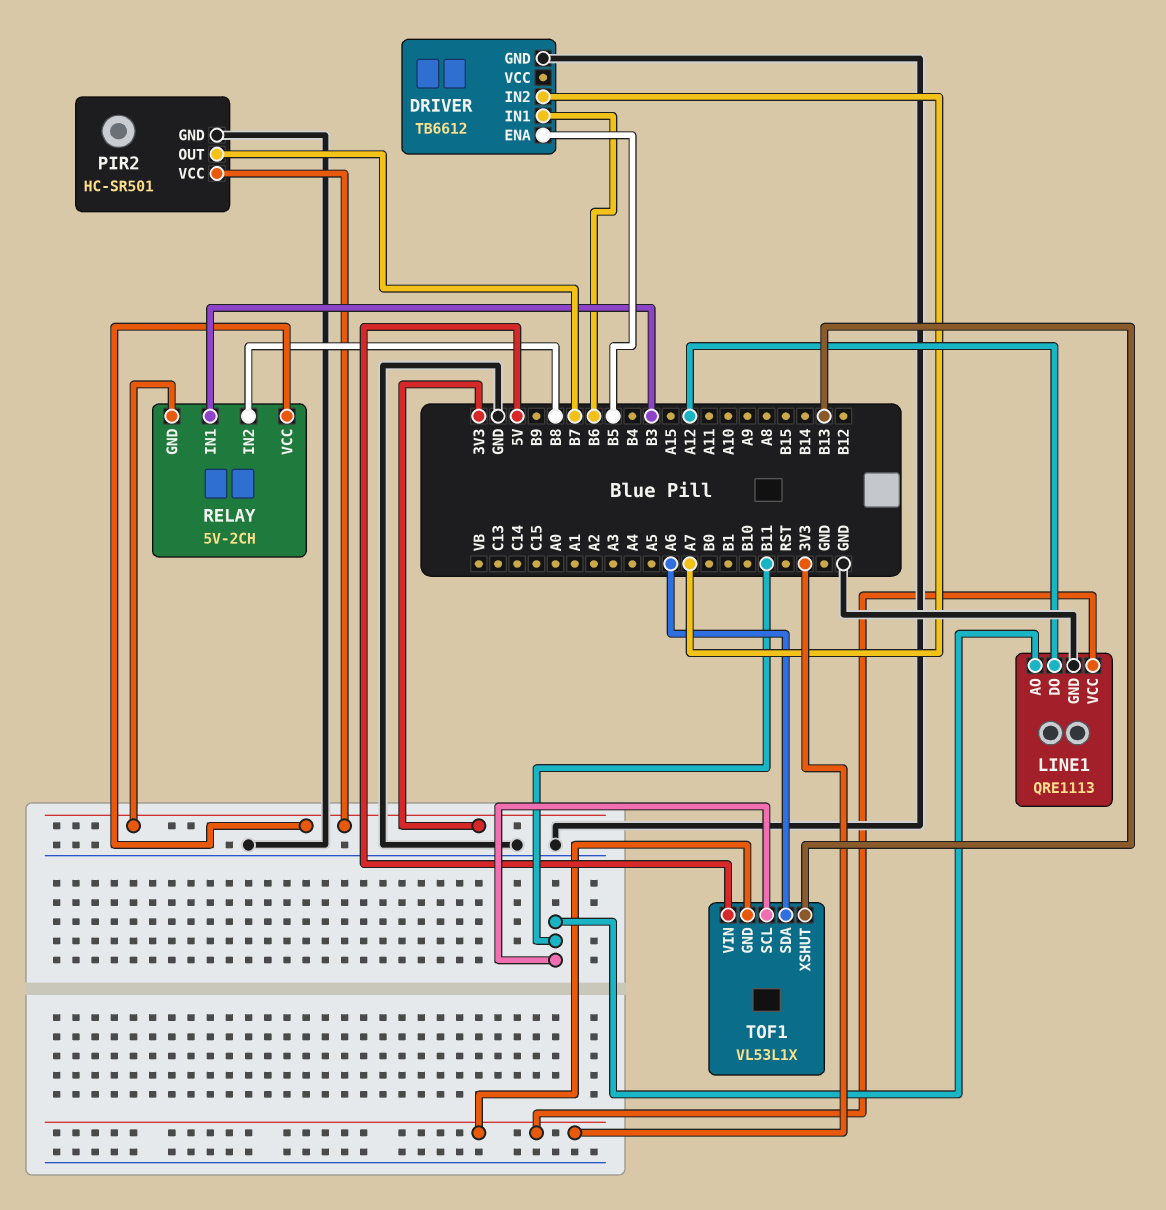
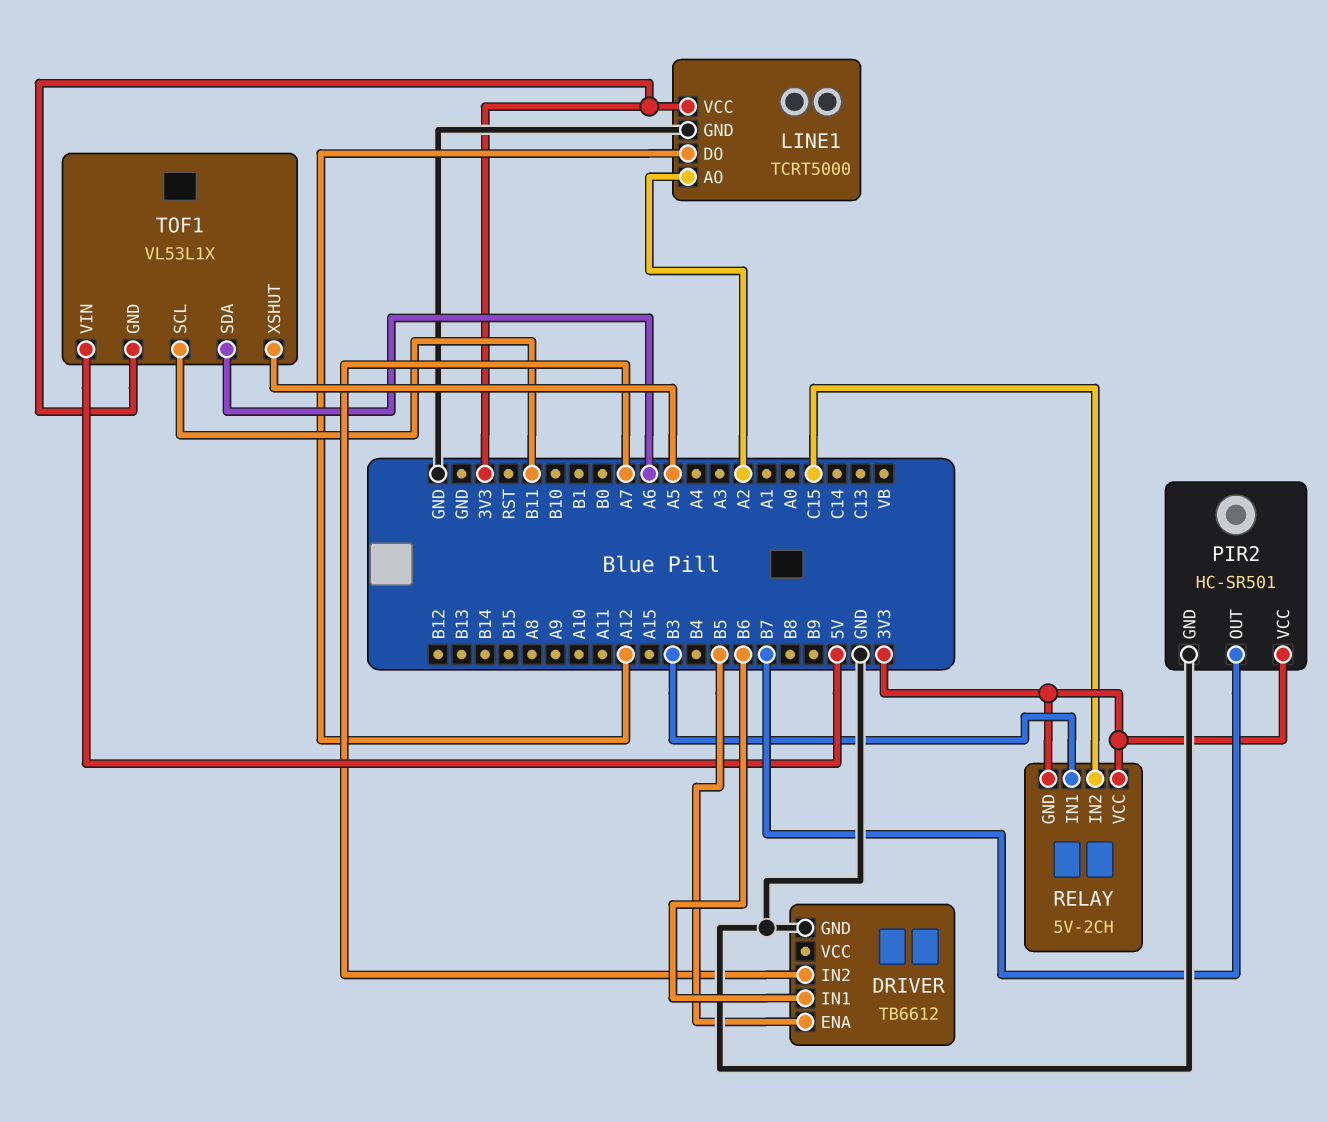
LINE1: QRE1113 -> TCRT5000
LINE1 pin AO: B11 -> A2
RELAY pin IN2: B8 -> C15
TOF1 pin XSHUT: B13 -> A5

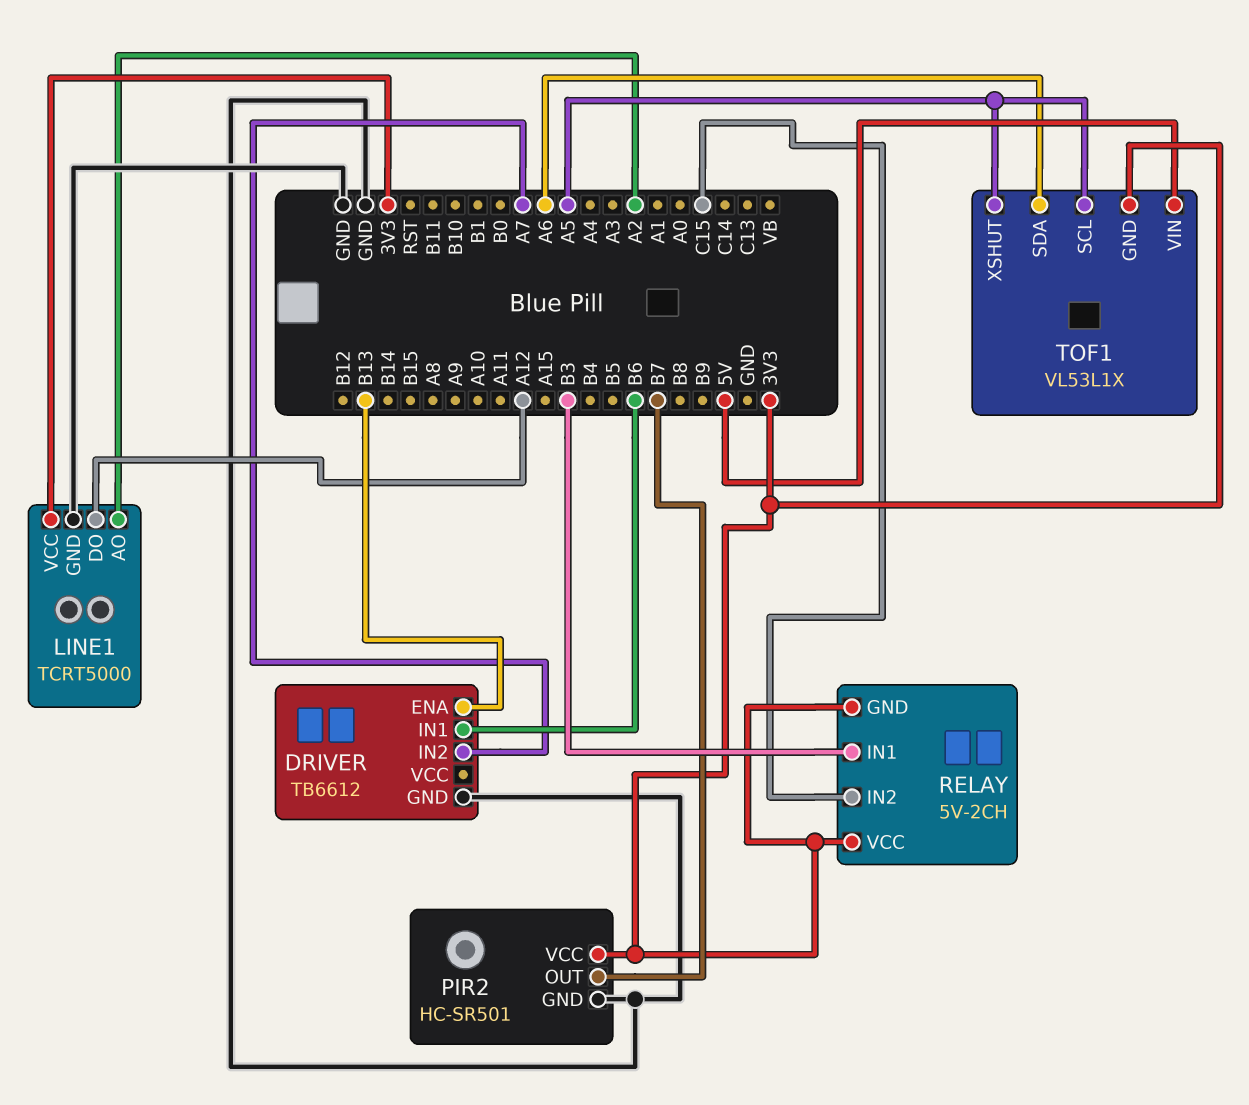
DRIVER pin ENA: B5 -> B13
TOF1 pin SCL: B11 -> A5

